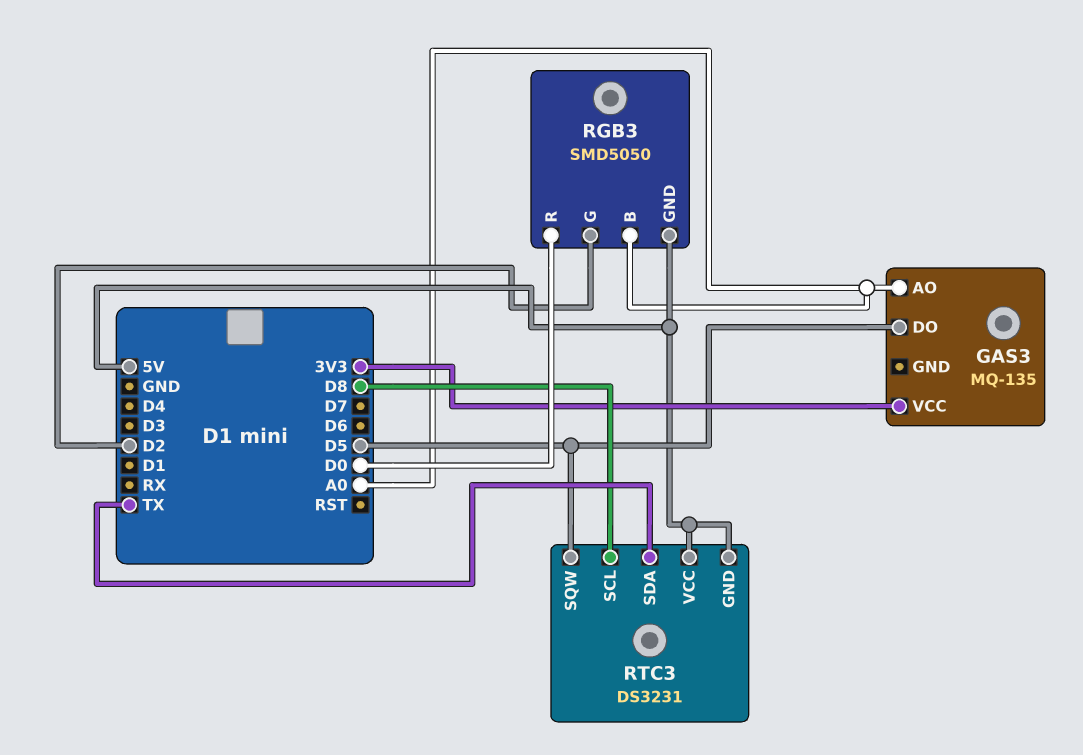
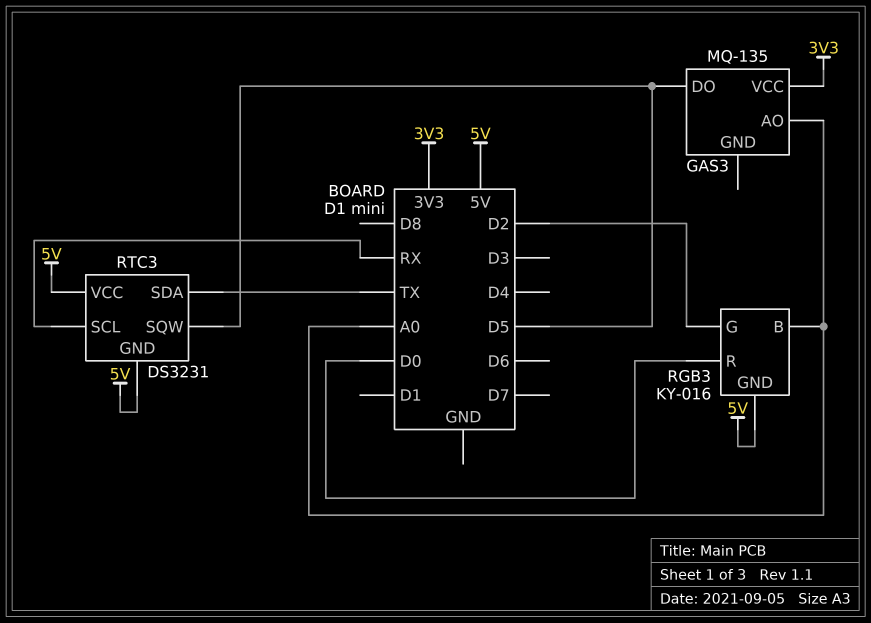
RGB3: SMD5050 -> KY-016
RTC3 pin SCL: D8 -> RX

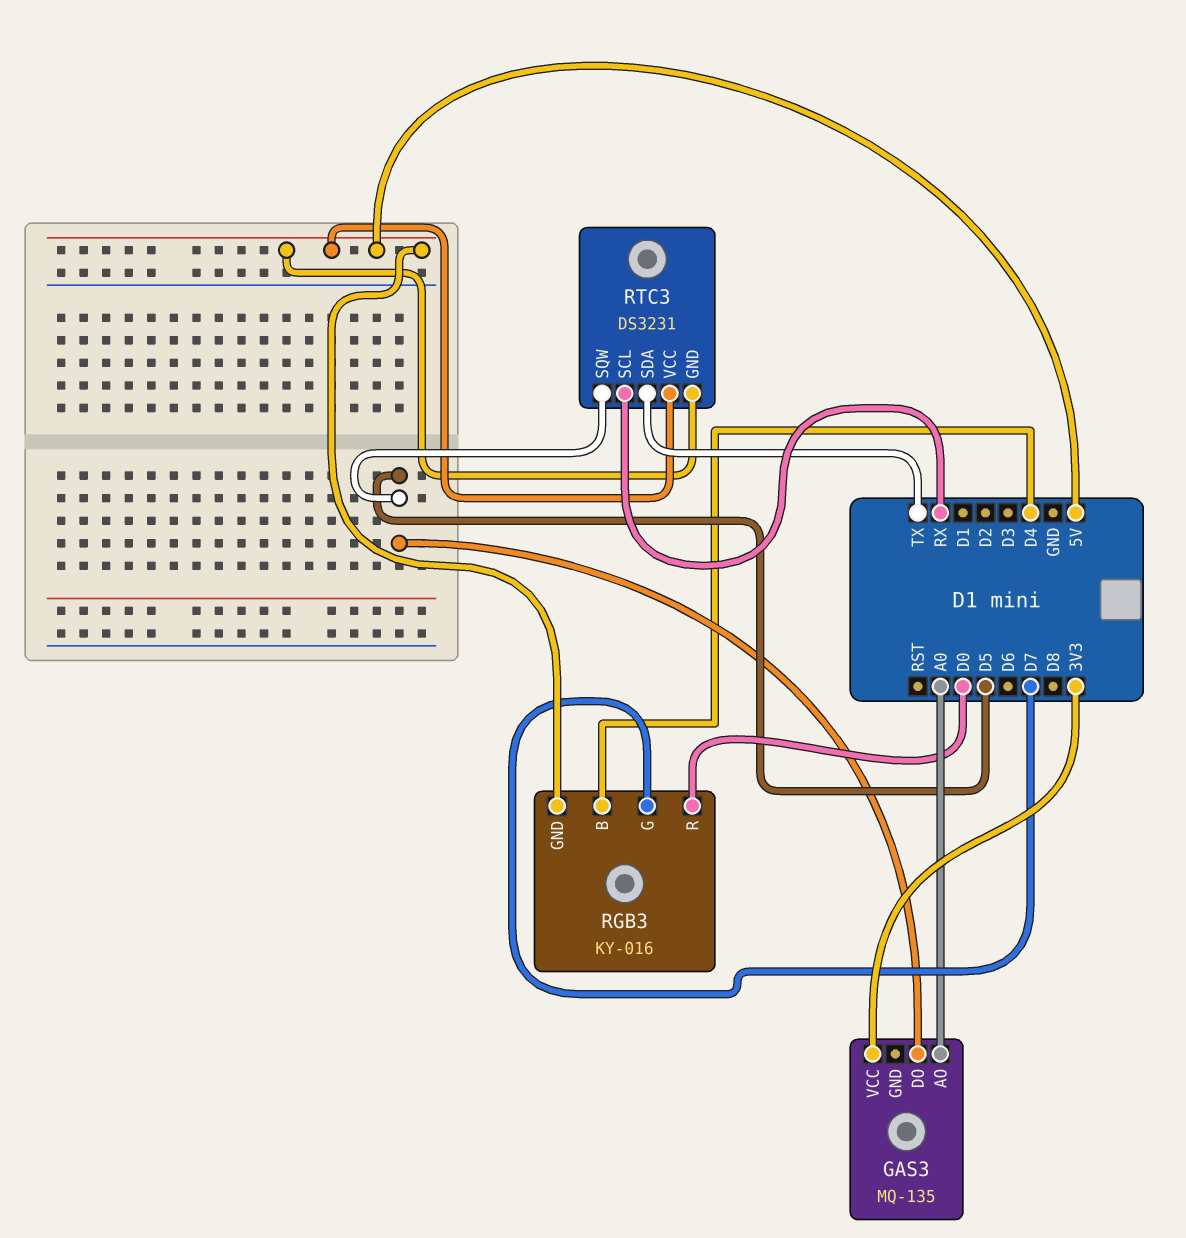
RGB3 pin B: A0 -> D4
RGB3 pin G: D2 -> D7

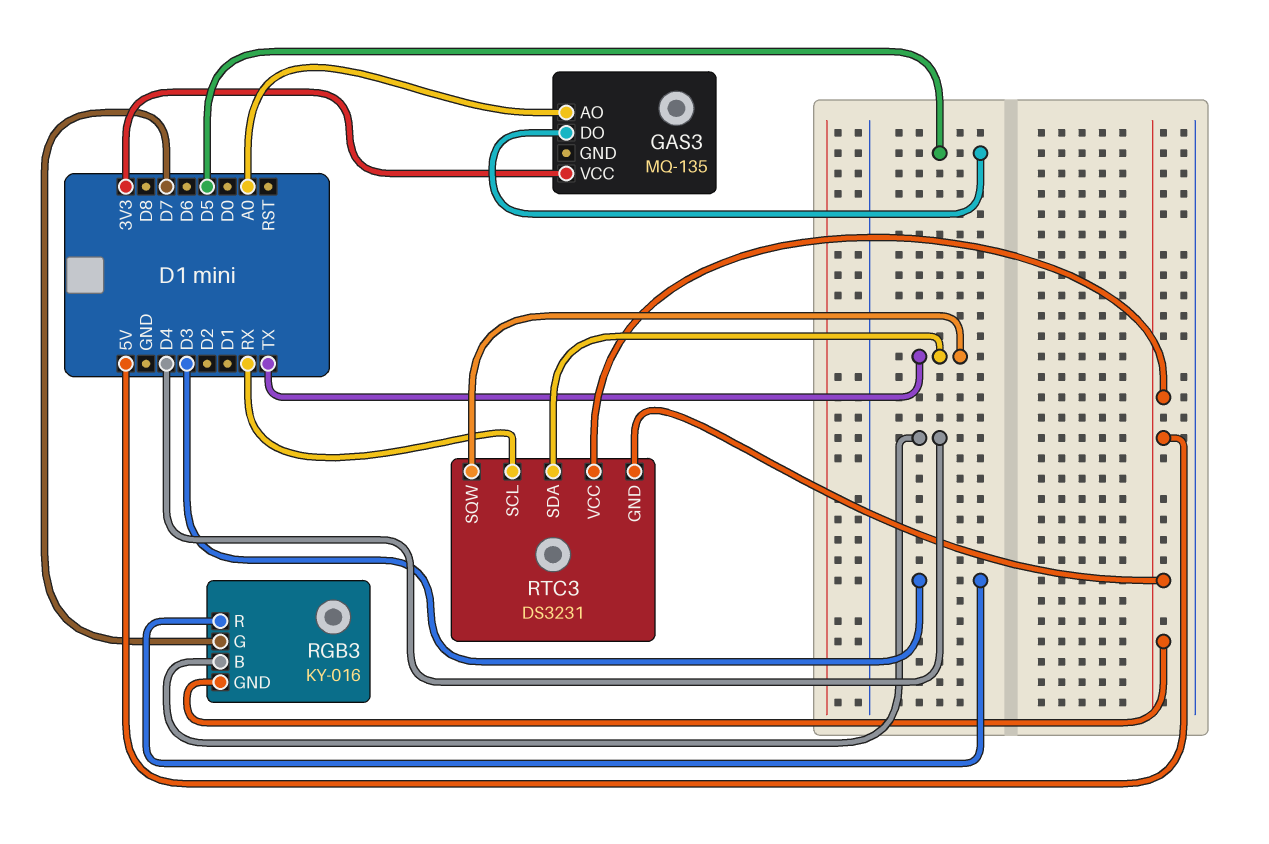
RGB3 pin R: D0 -> D3
RTC3 pin SQW: D5 -> TX

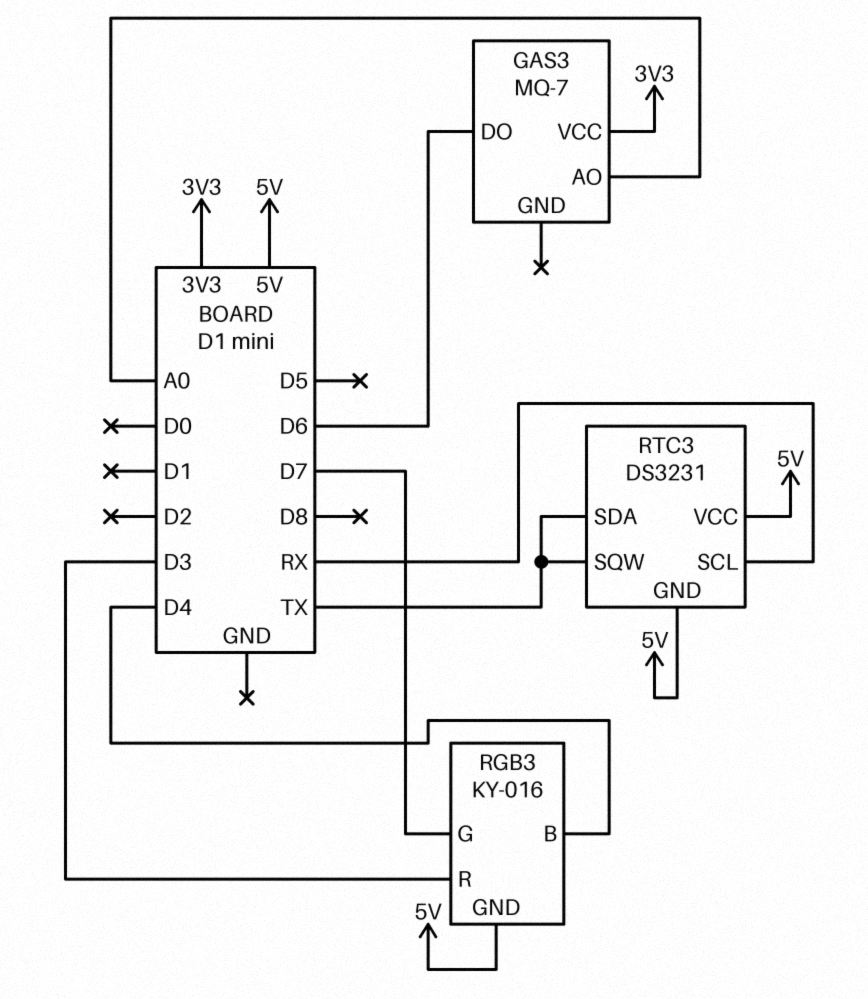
GAS3: MQ-135 -> MQ-7
GAS3 pin DO: D5 -> D6

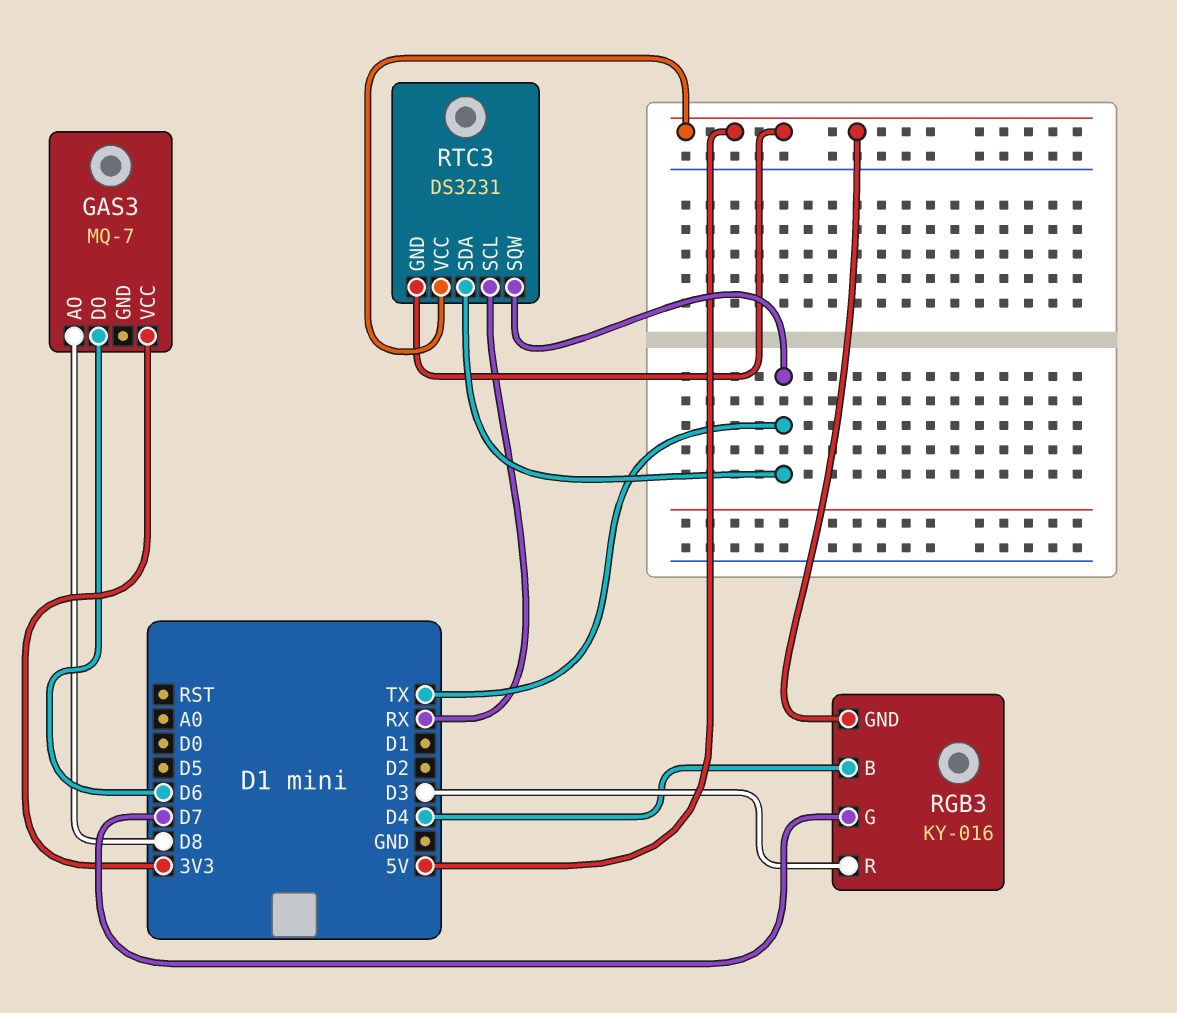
GAS3 pin AO: A0 -> D8

